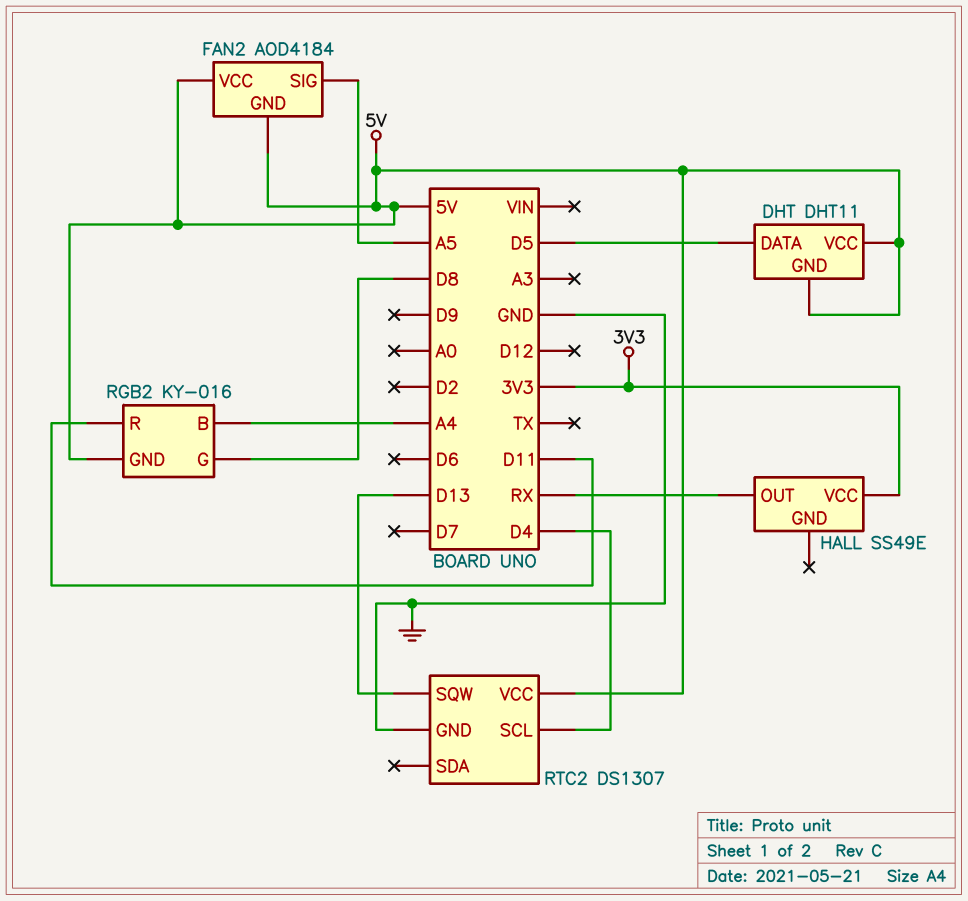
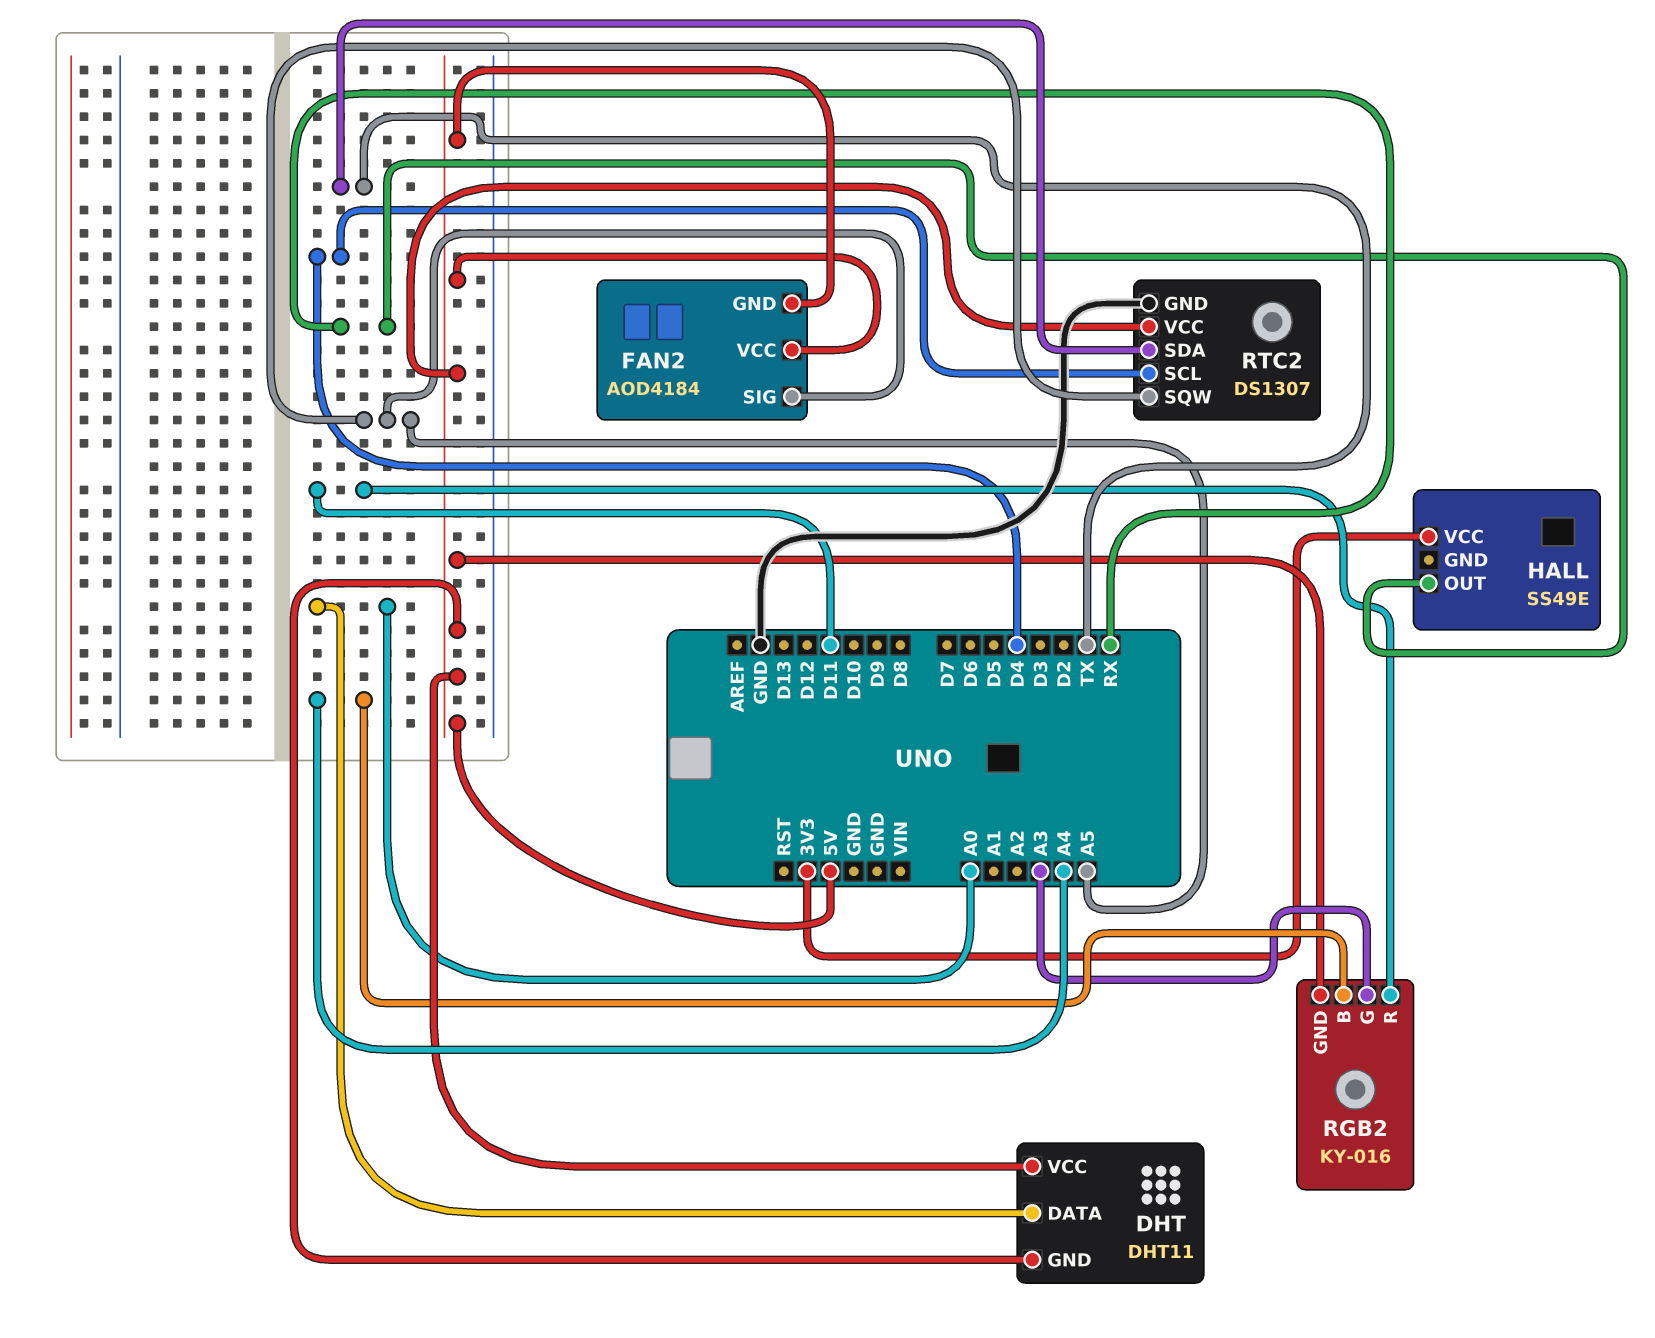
DHT pin DATA: D5 -> A0
RGB2 pin G: D8 -> A3
RTC2 pin SDA: none -> TX
RTC2 pin SQW: D13 -> A5

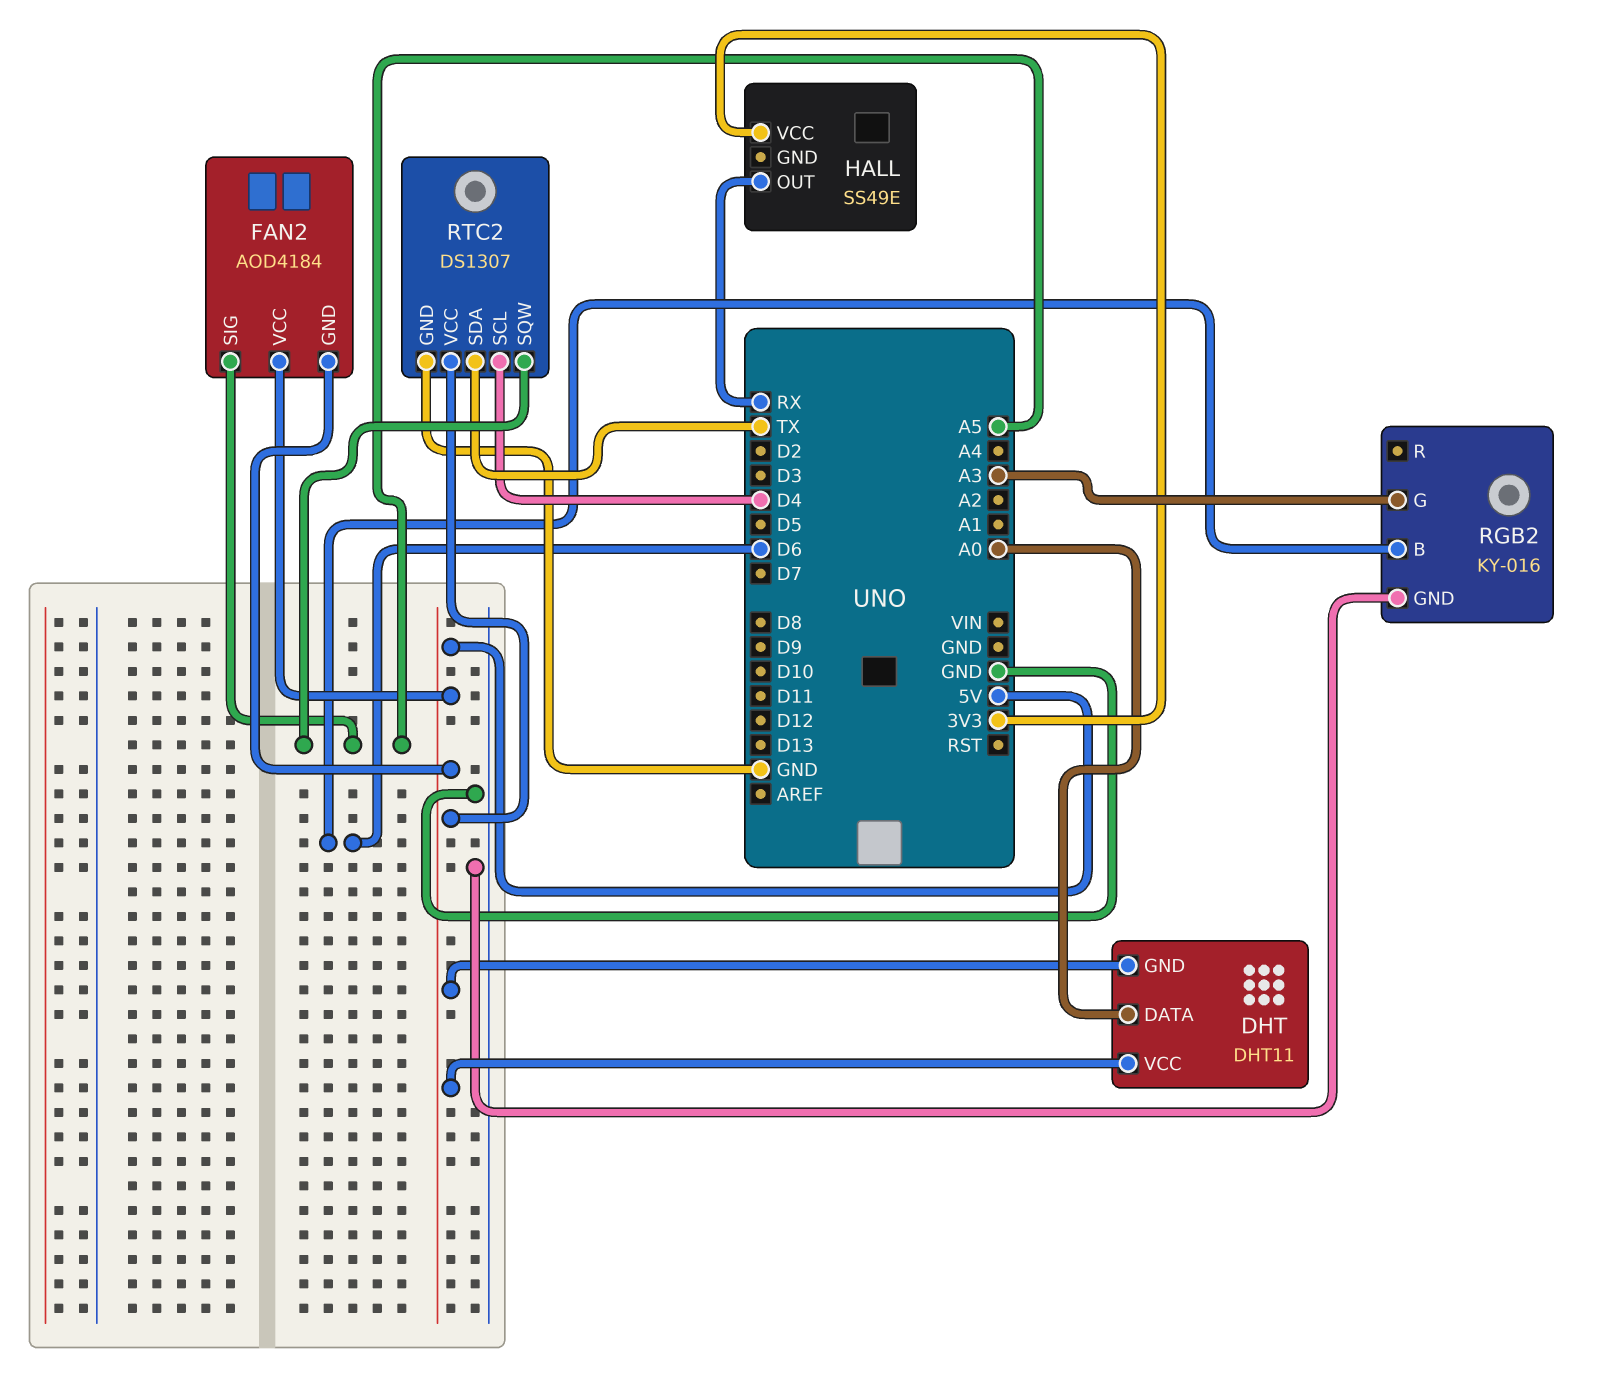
RGB2 pin B: A4 -> D6
RGB2 pin GND: 5V -> GND
RGB2 pin R: D11 -> none

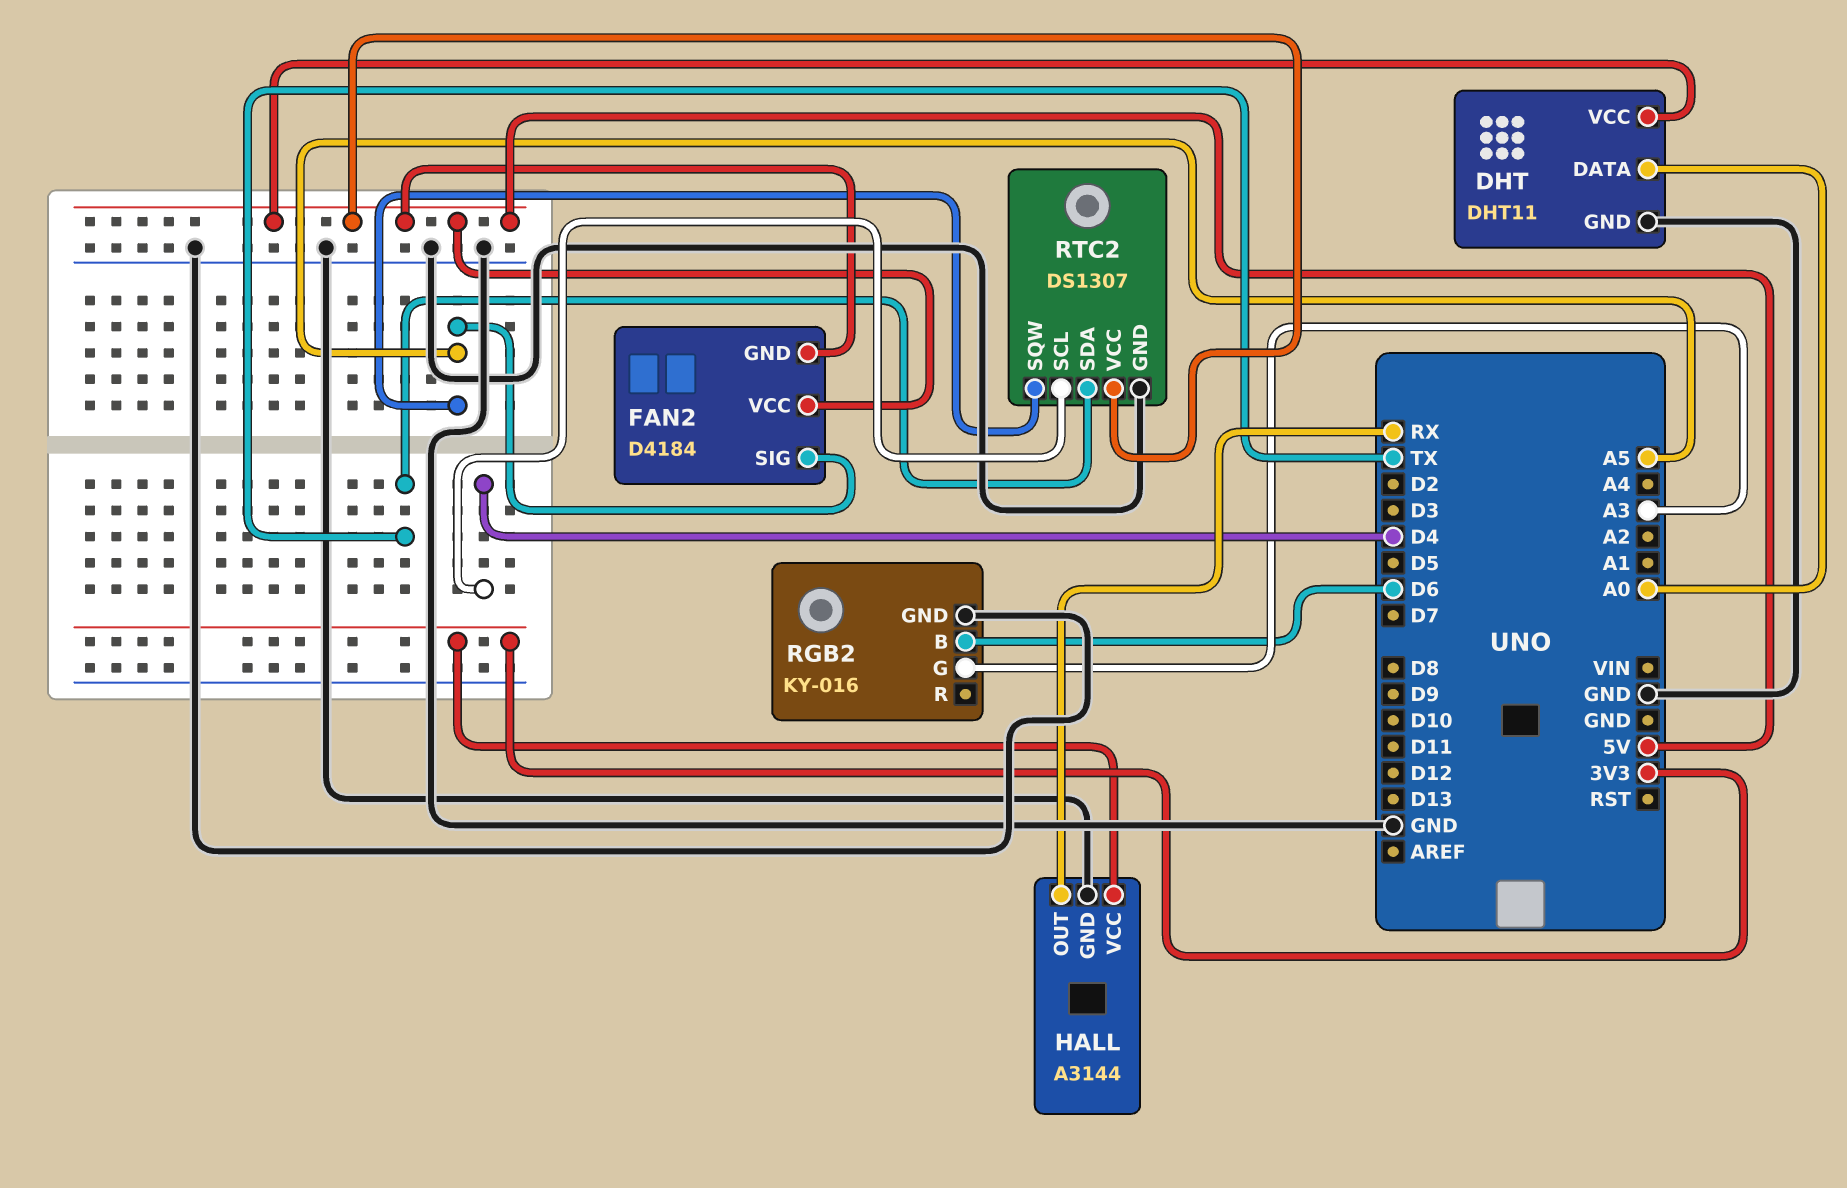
DHT pin GND: 5V -> GND
FAN2: AOD4184 -> D4184
HALL: SS49E -> A3144
HALL pin GND: none -> GND

